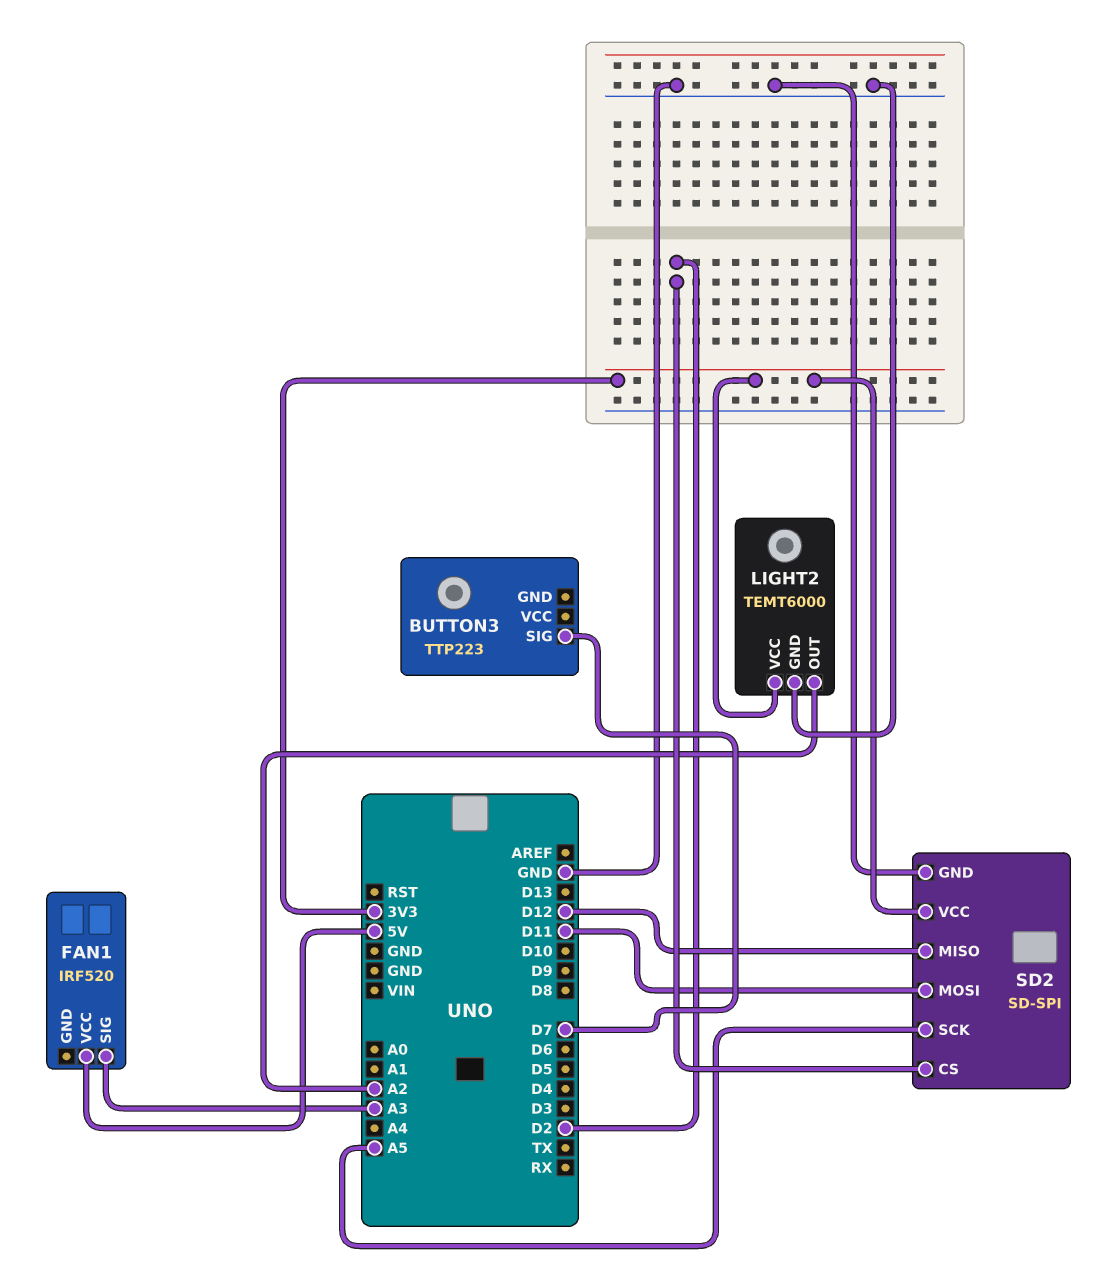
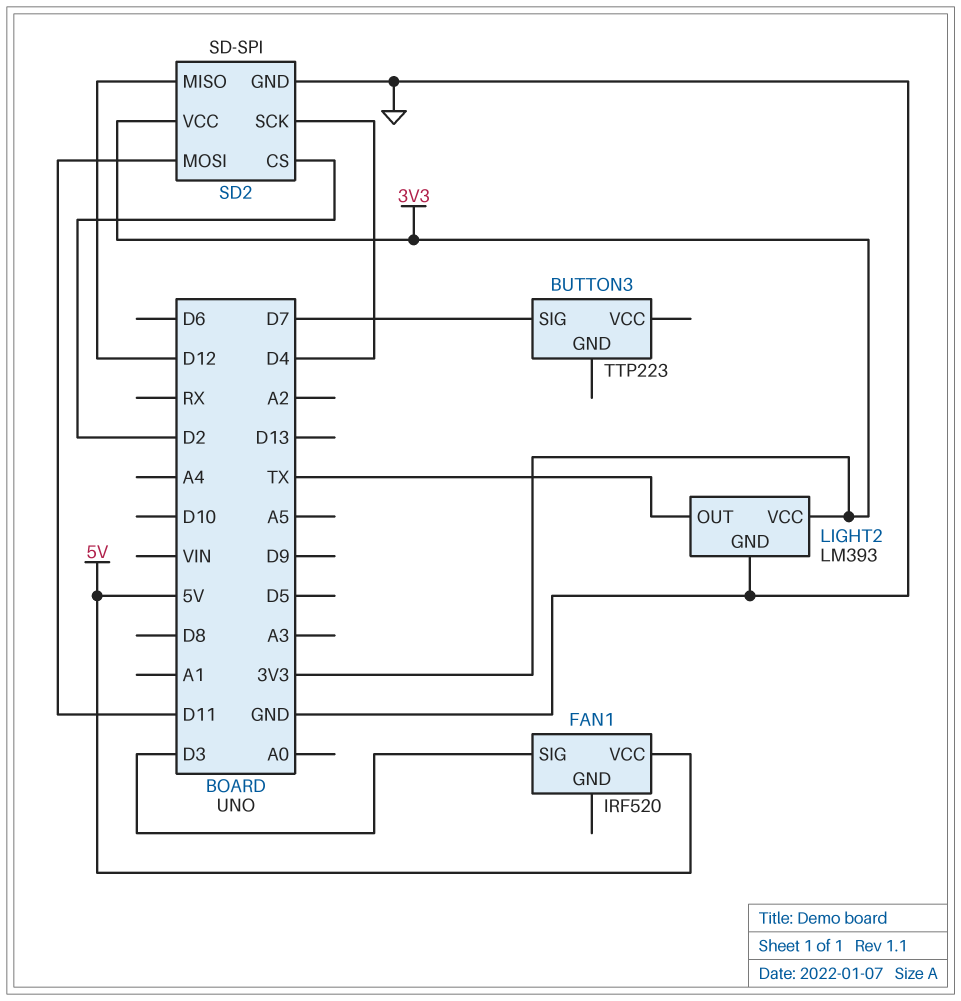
FAN1 pin SIG: A3 -> D3
LIGHT2: TEMT6000 -> LM393
LIGHT2 pin OUT: A2 -> TX
SD2 pin SCK: A5 -> D4

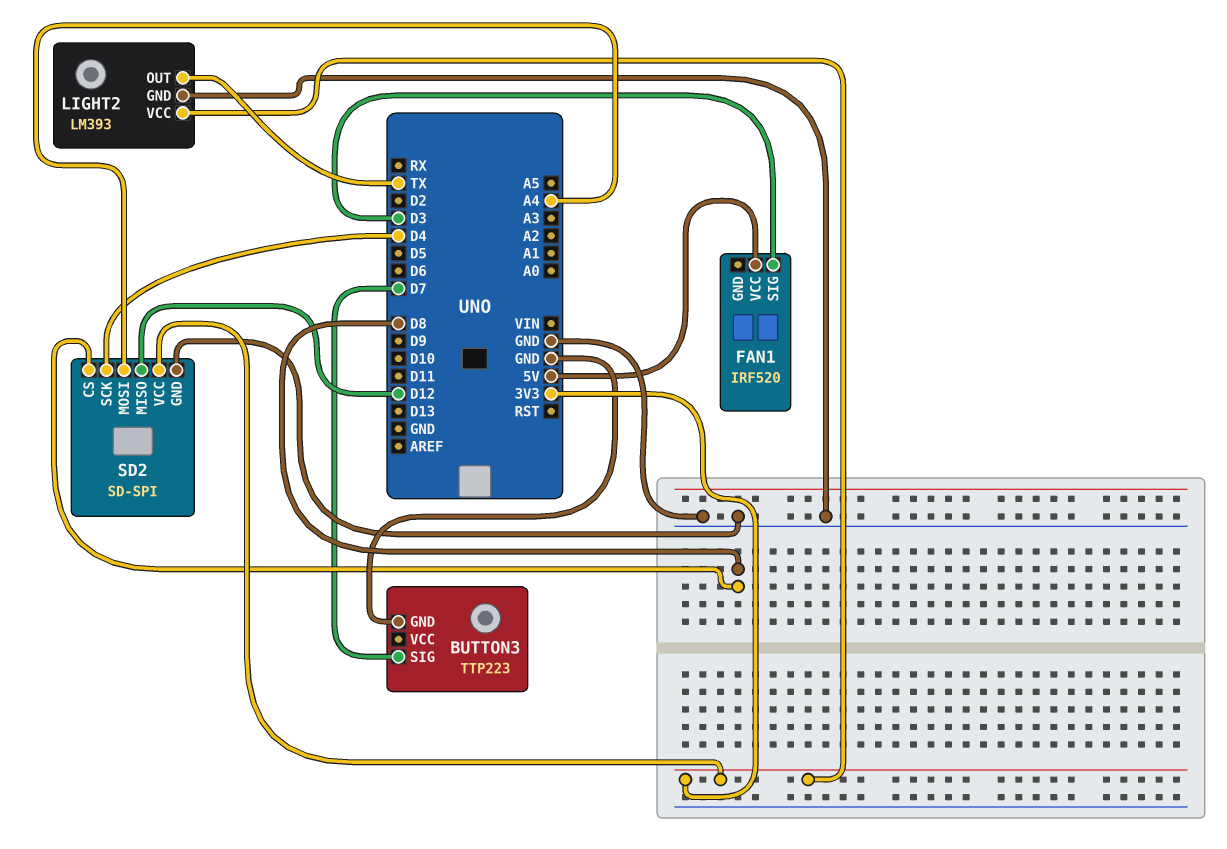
BUTTON3 pin GND: none -> GND
SD2 pin CS: D2 -> D8
SD2 pin MOSI: D11 -> A4

